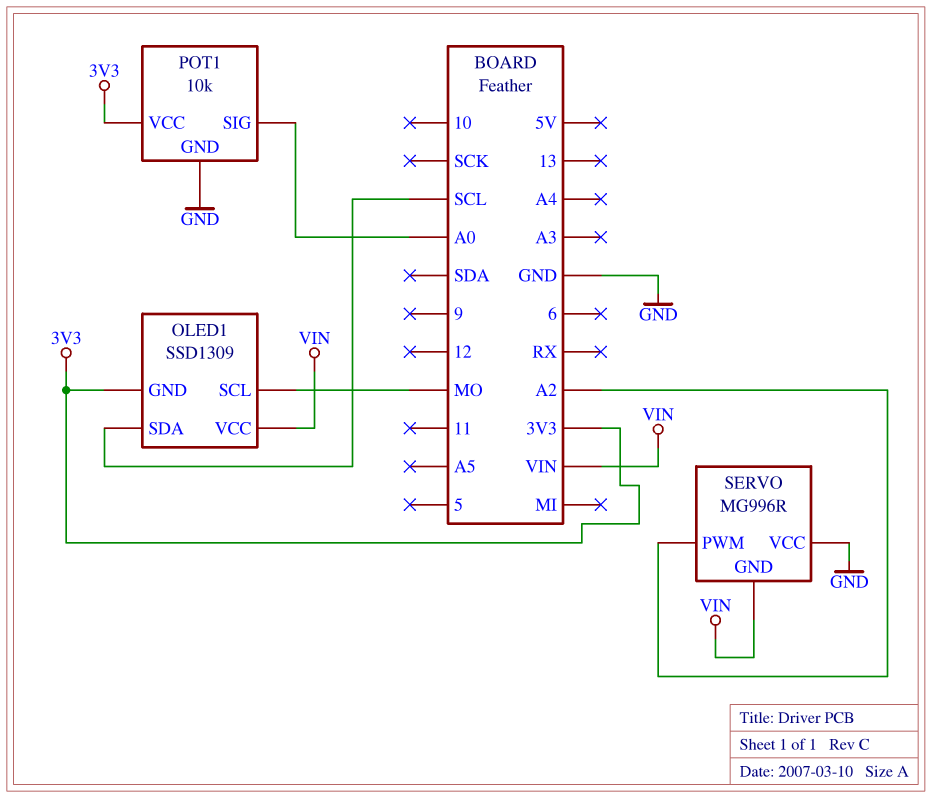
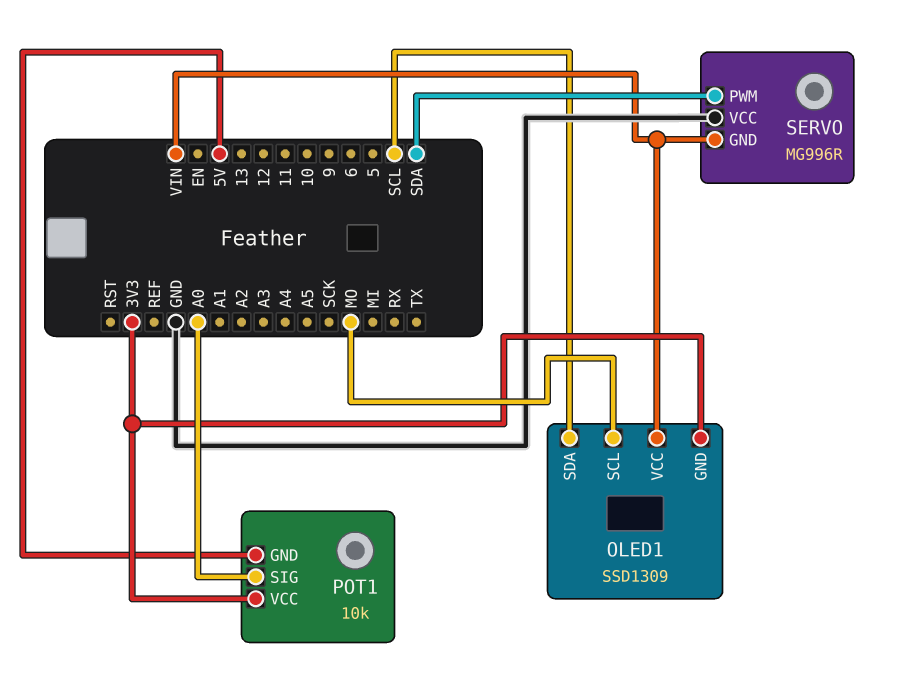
POT1 pin GND: GND -> 5V
SERVO pin PWM: A2 -> SDA

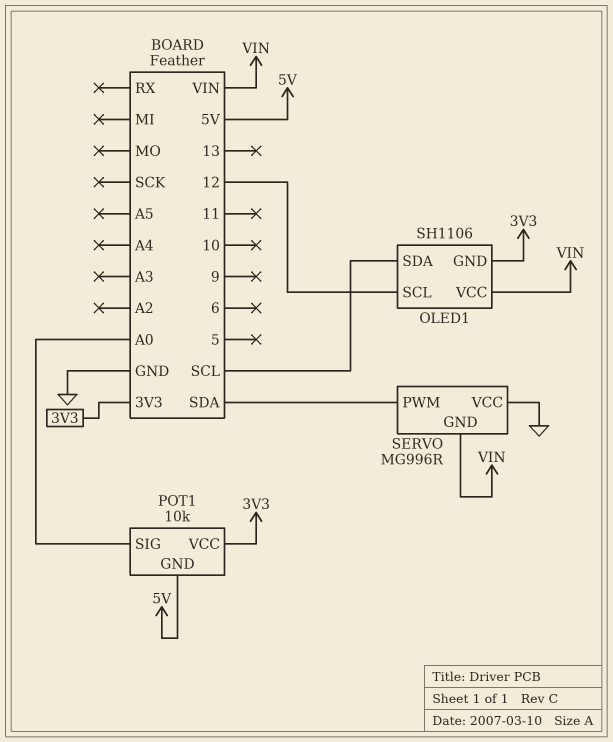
OLED1: SSD1309 -> SH1106
OLED1 pin SCL: MO -> 12

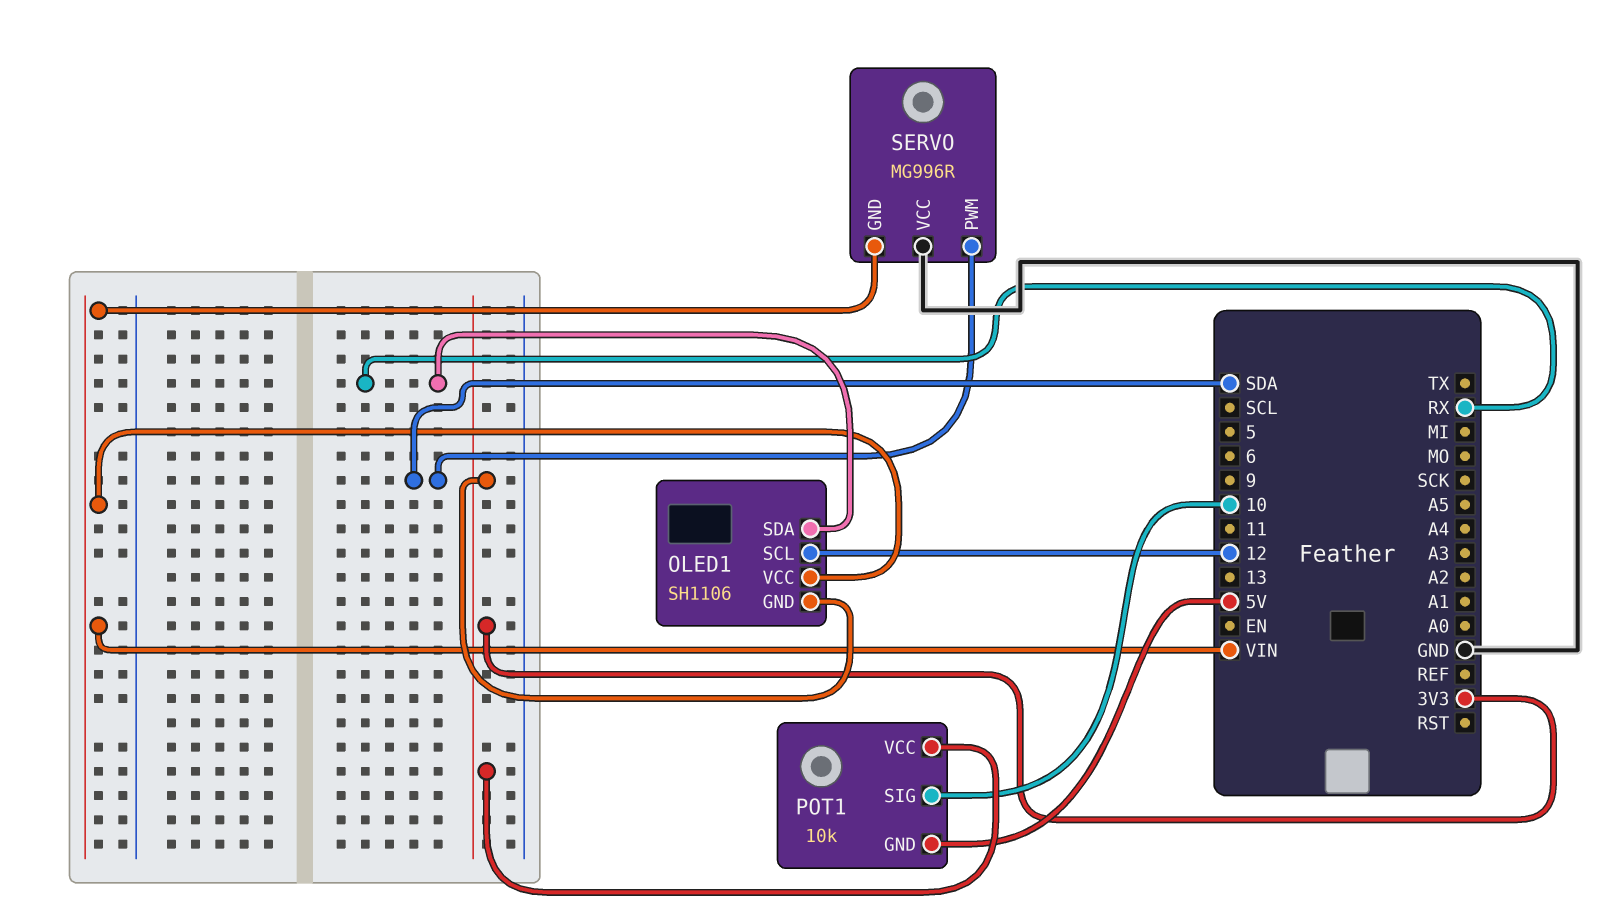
OLED1 pin SDA: SCL -> RX
POT1 pin SIG: A0 -> 10

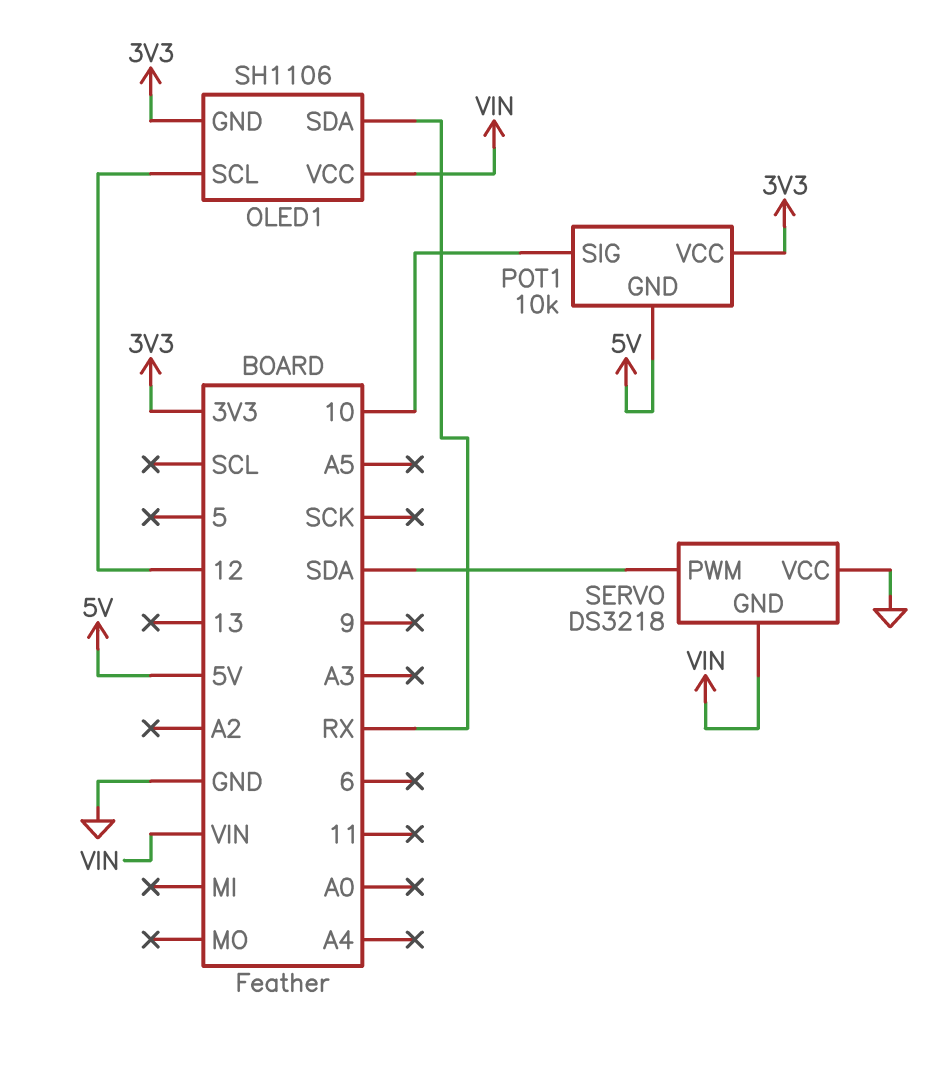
SERVO: MG996R -> DS3218

